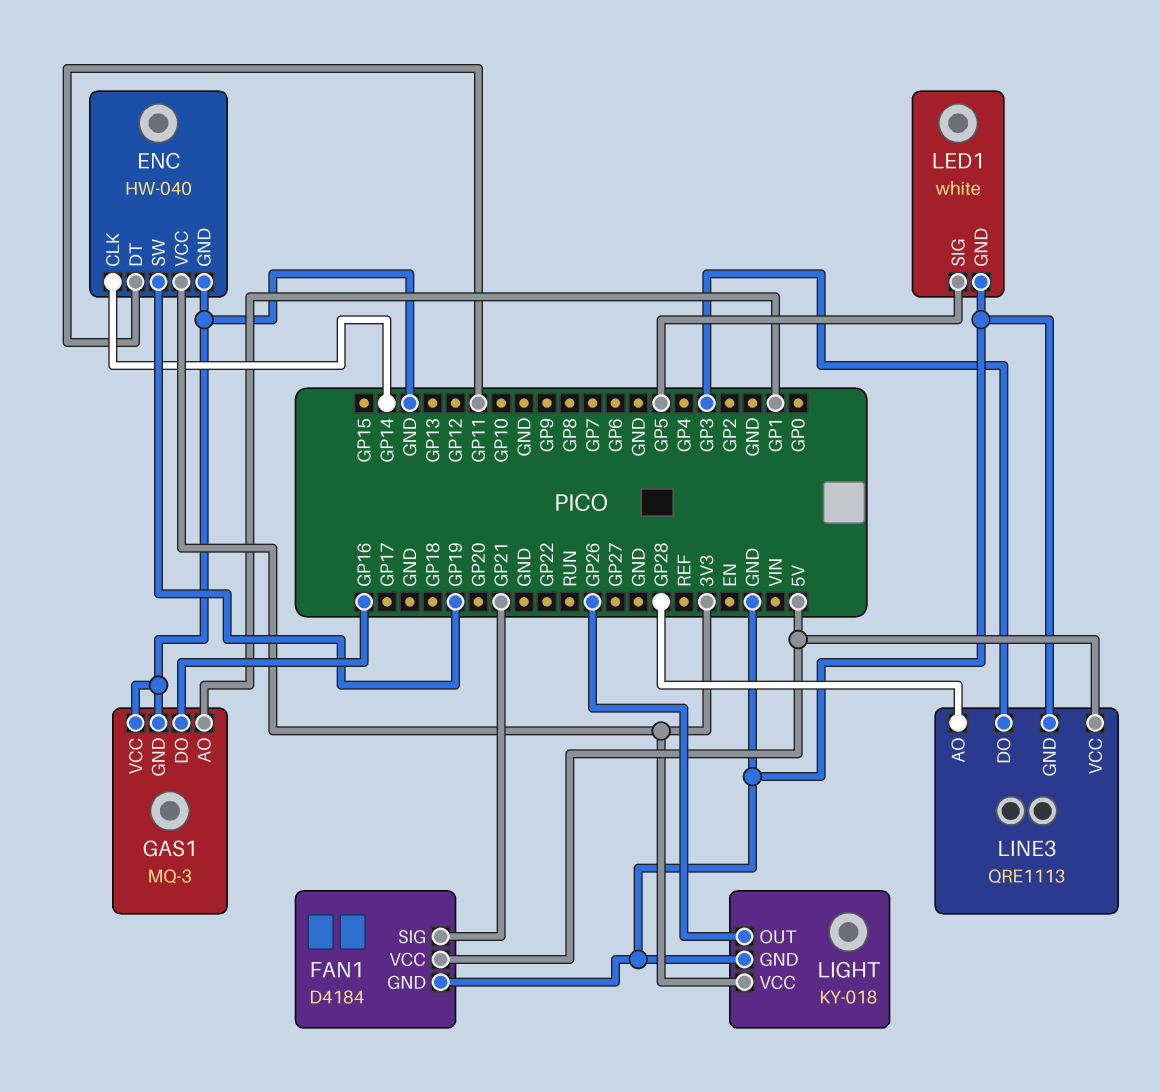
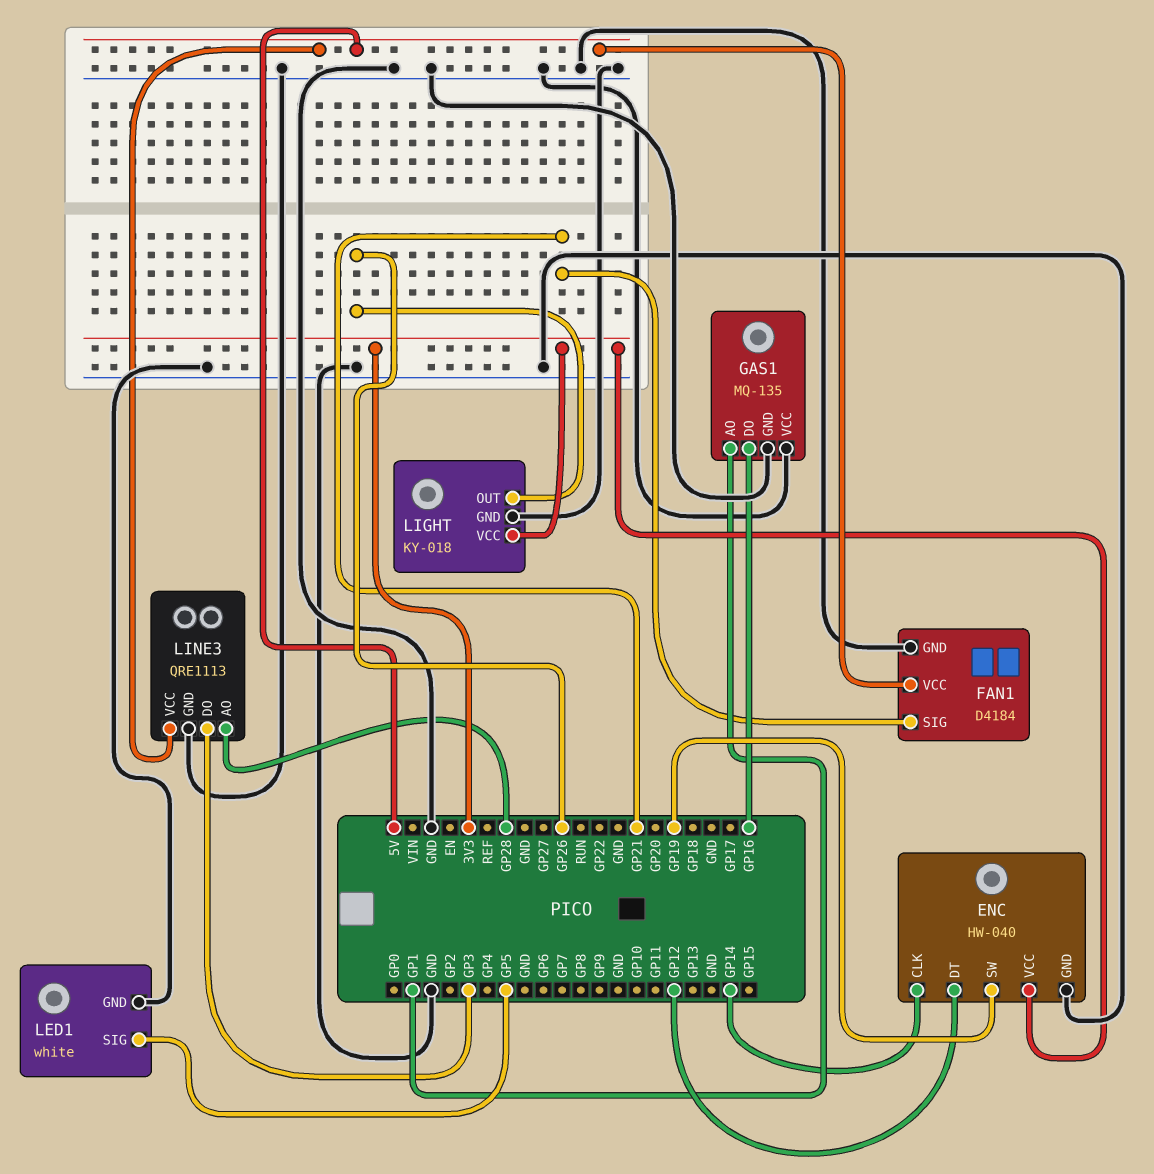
ENC pin DT: GP11 -> GP12
GAS1: MQ-3 -> MQ-135

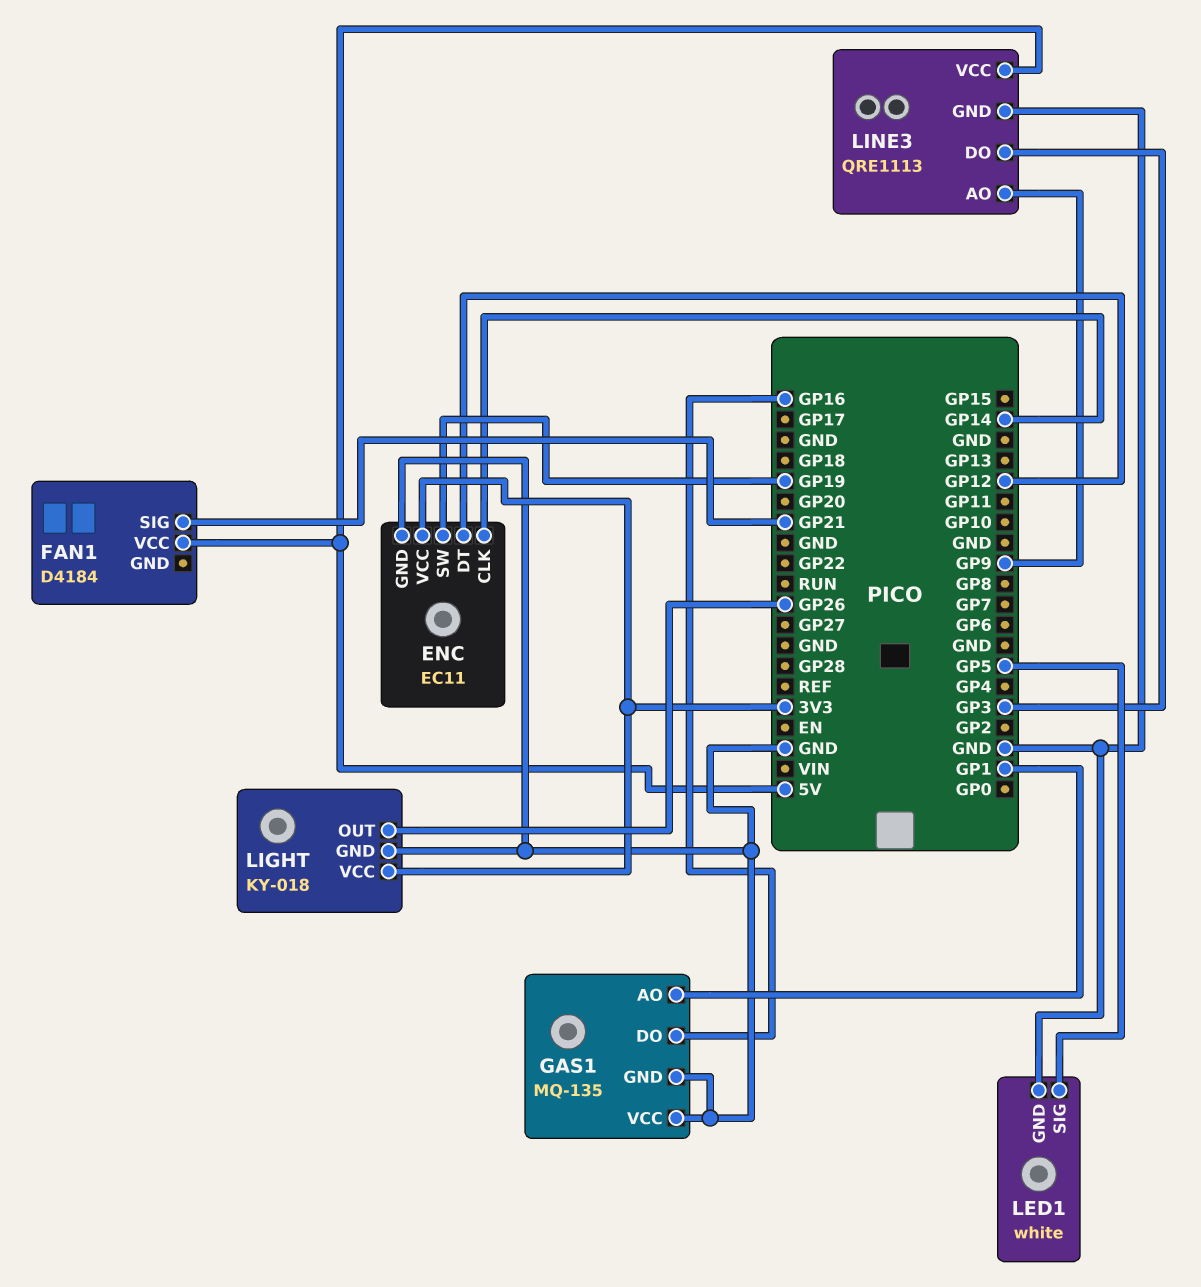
ENC: HW-040 -> EC11
FAN1 pin GND: GND -> none
LINE3 pin AO: GP28 -> GP9

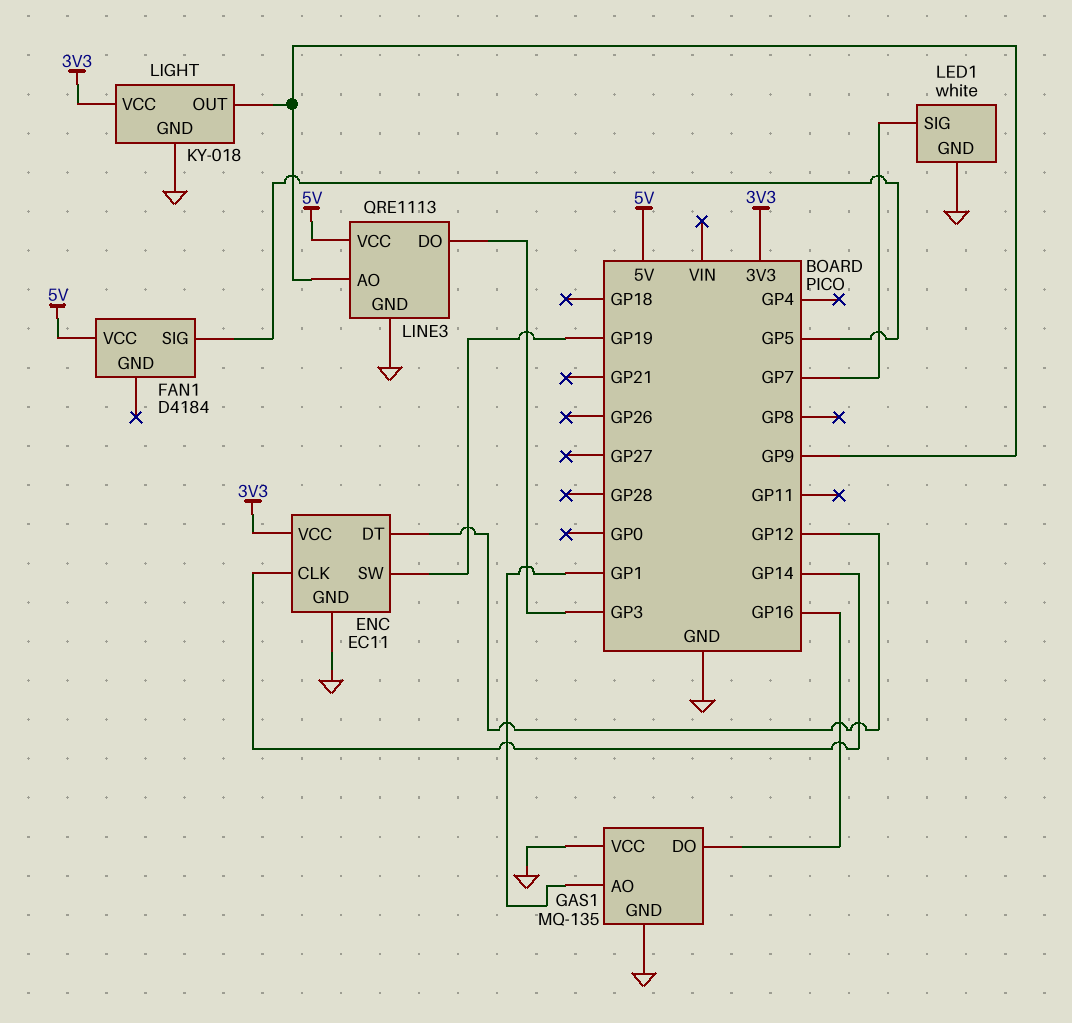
FAN1 pin SIG: GP21 -> GP5
LED1 pin SIG: GP5 -> GP7
LIGHT pin OUT: GP26 -> GP9

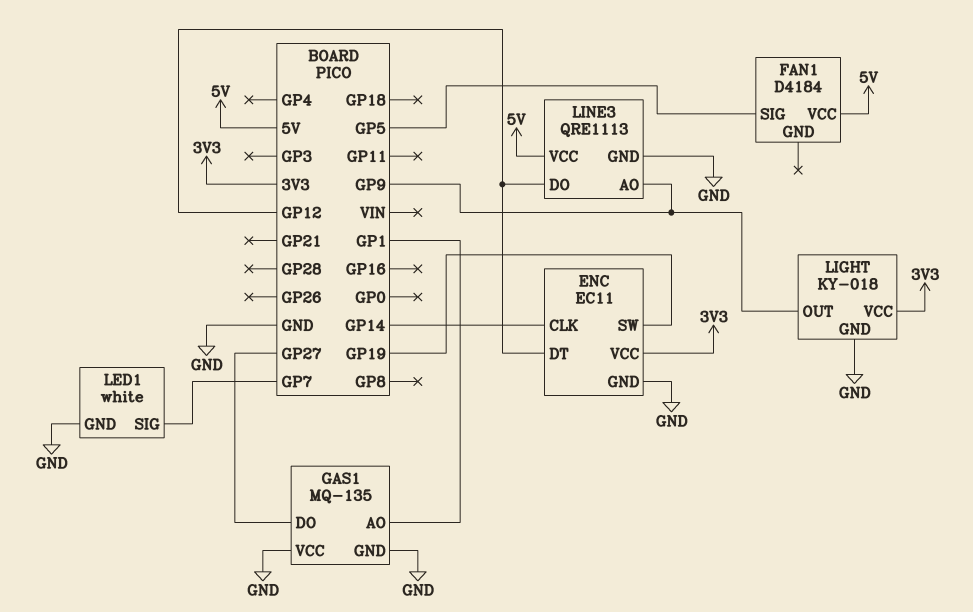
GAS1 pin DO: GP16 -> GP27
LINE3 pin DO: GP3 -> GP12

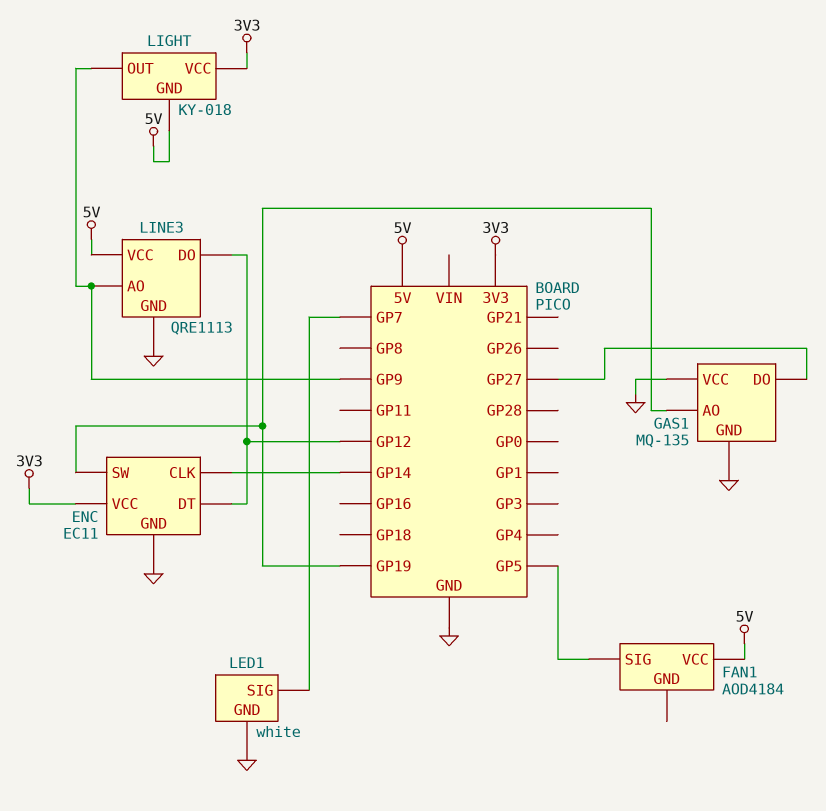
FAN1: D4184 -> AOD4184
GAS1 pin AO: GP1 -> GP19
LIGHT pin GND: GND -> 5V

